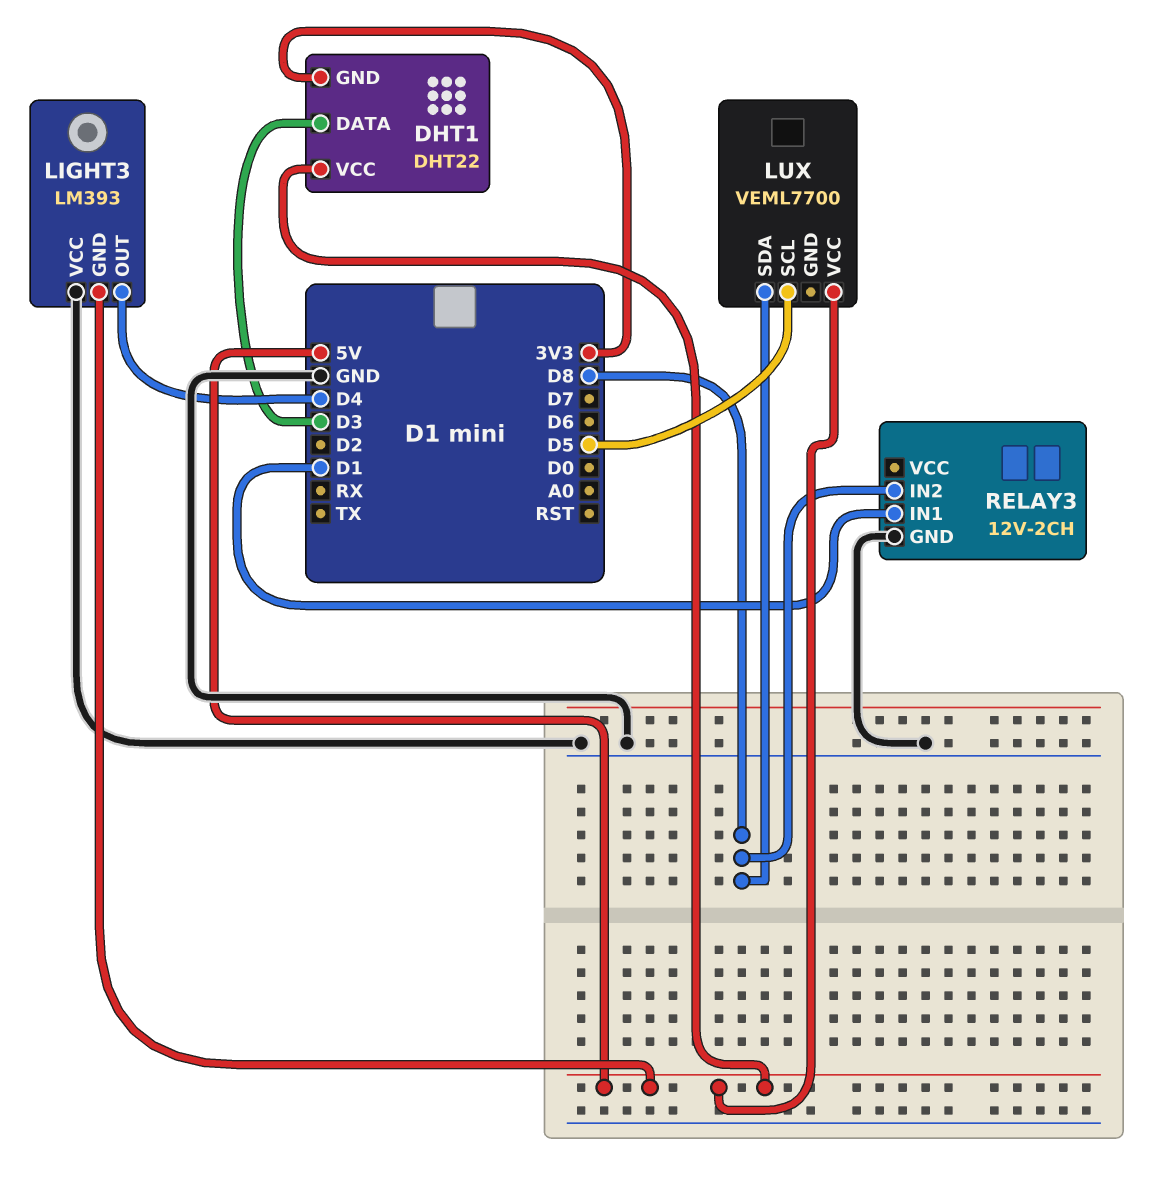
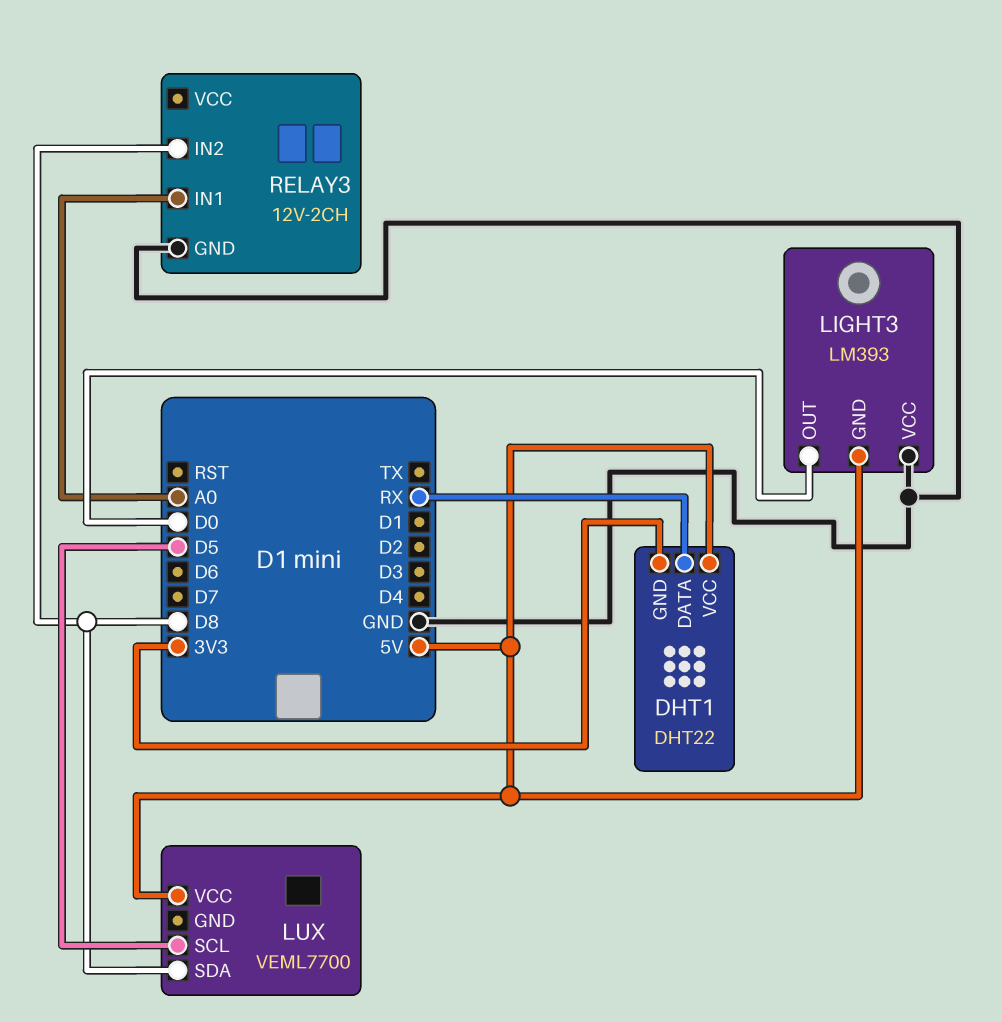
DHT1 pin DATA: D3 -> RX
LIGHT3 pin OUT: D4 -> D0
RELAY3 pin IN1: D1 -> A0

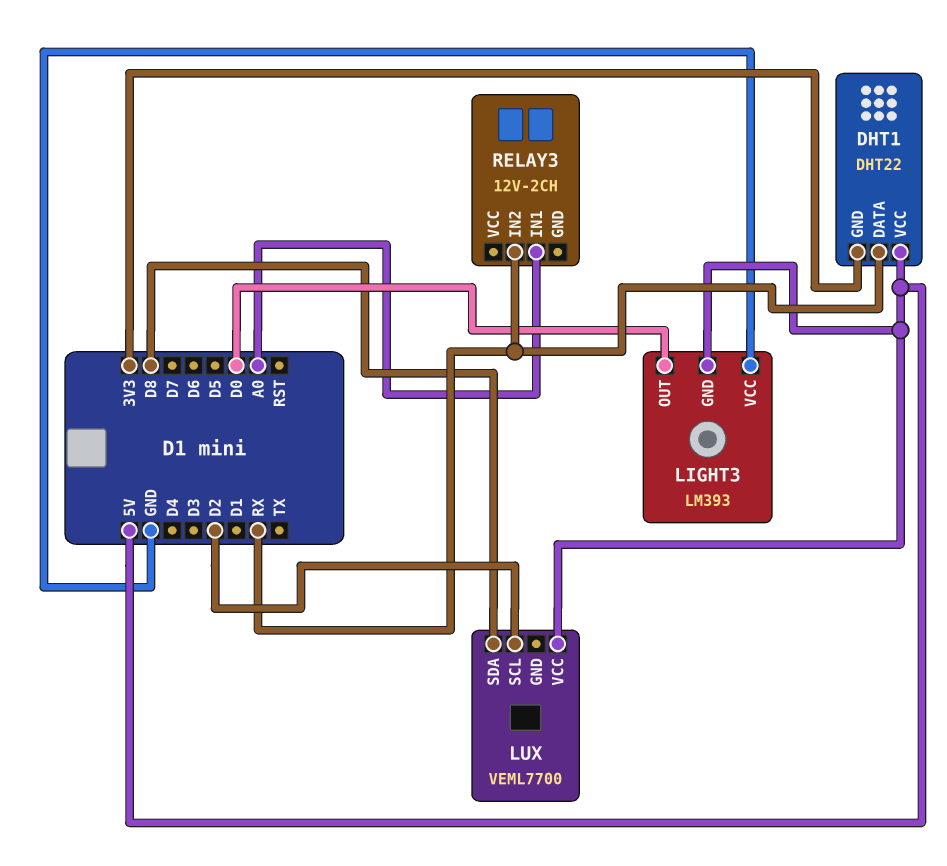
LUX pin SCL: D5 -> D2
RELAY3 pin GND: GND -> none
RELAY3 pin IN2: D8 -> RX

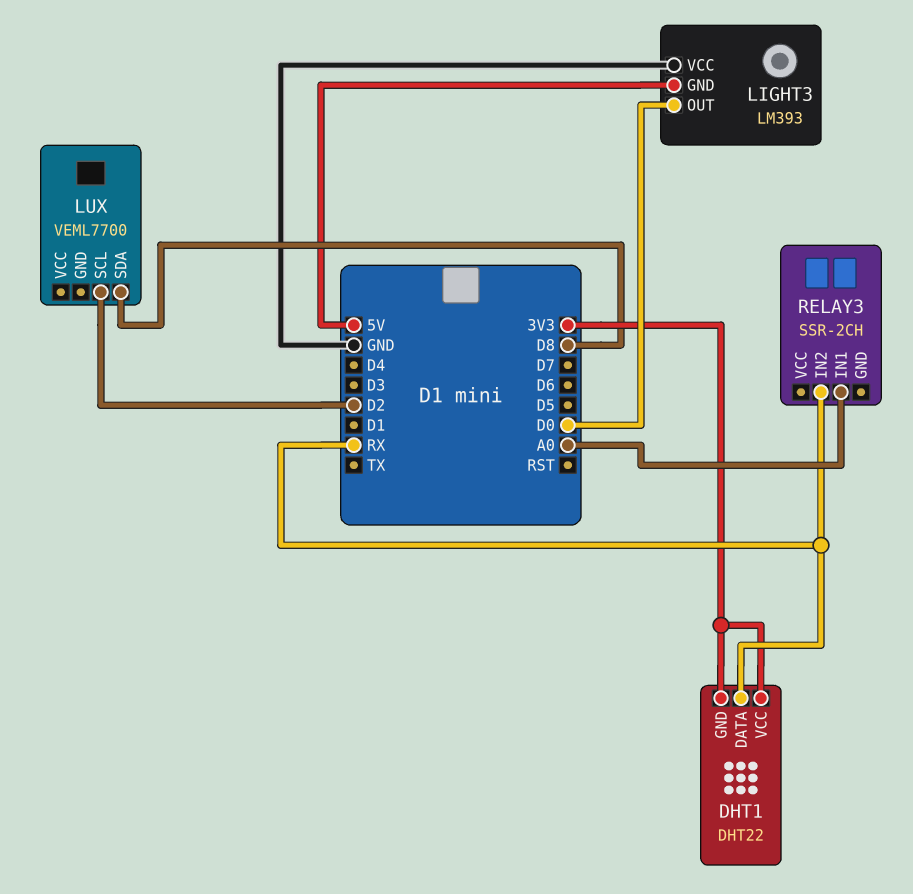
DHT1 pin VCC: 5V -> 3V3
LUX pin VCC: 5V -> none
RELAY3: 12V-2CH -> SSR-2CH

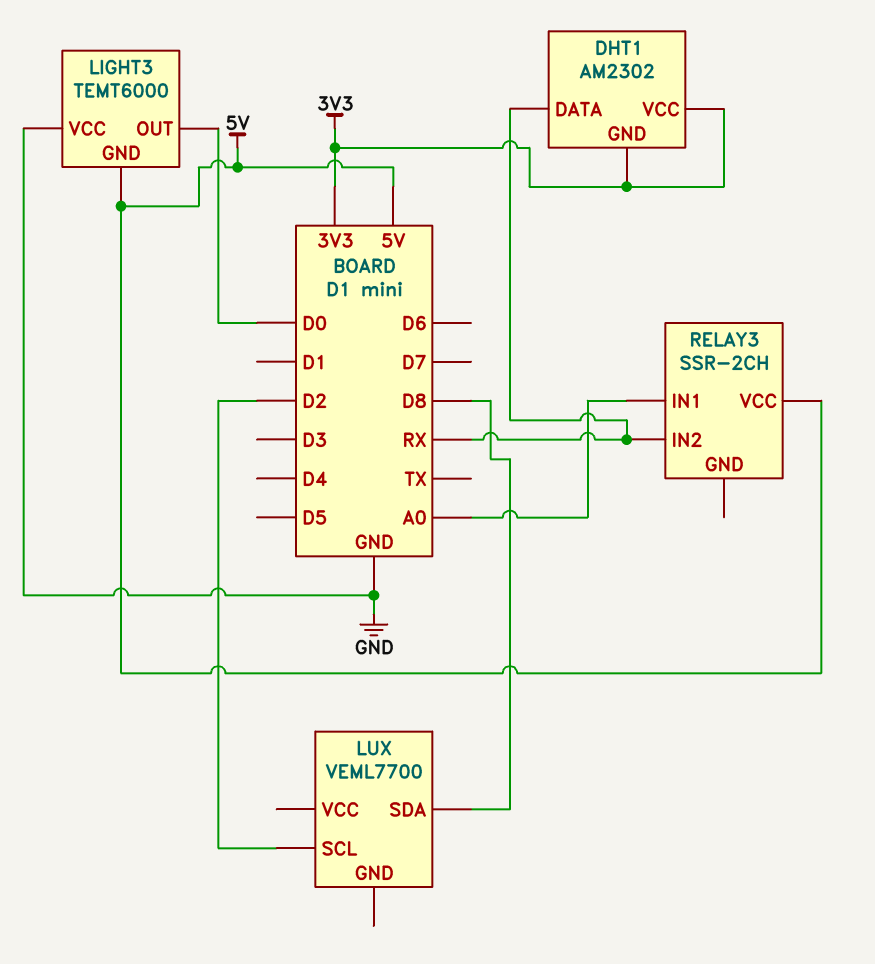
DHT1: DHT22 -> AM2302
LIGHT3: LM393 -> TEMT6000
RELAY3 pin VCC: none -> 5V

